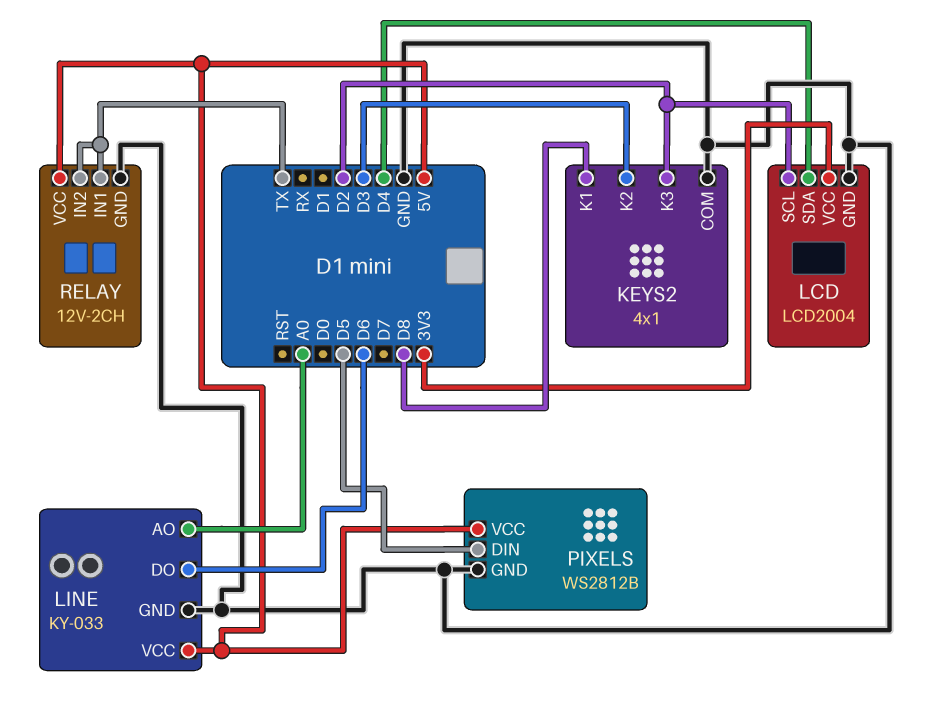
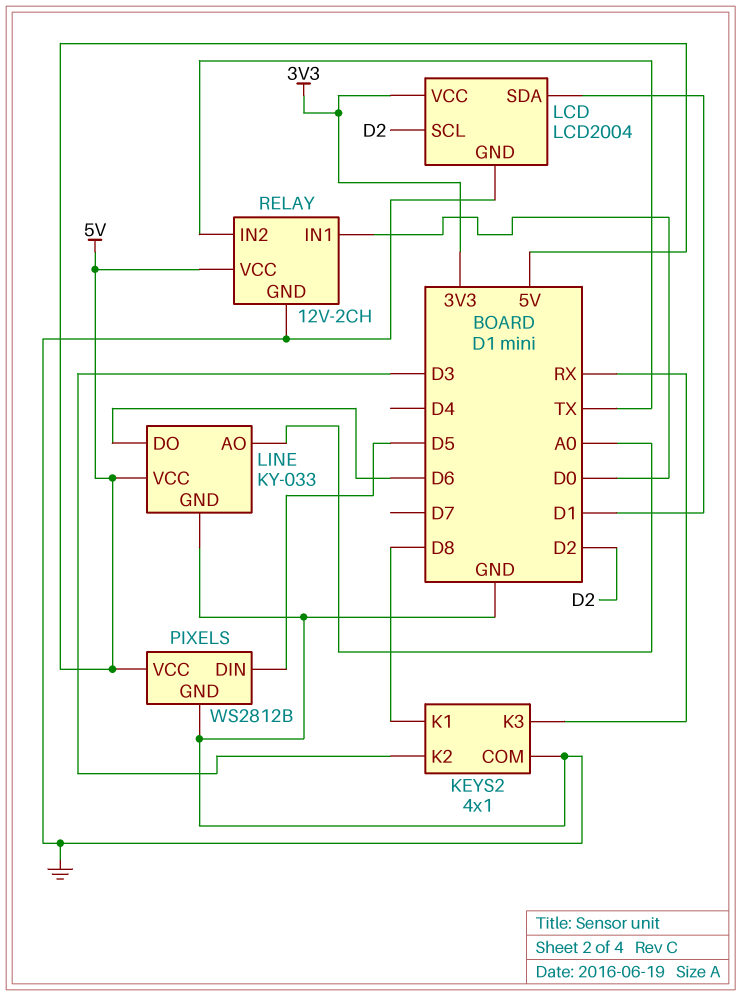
KEYS2 pin K3: D2 -> RX
LCD pin SDA: D4 -> D1
RELAY pin IN1: TX -> D0

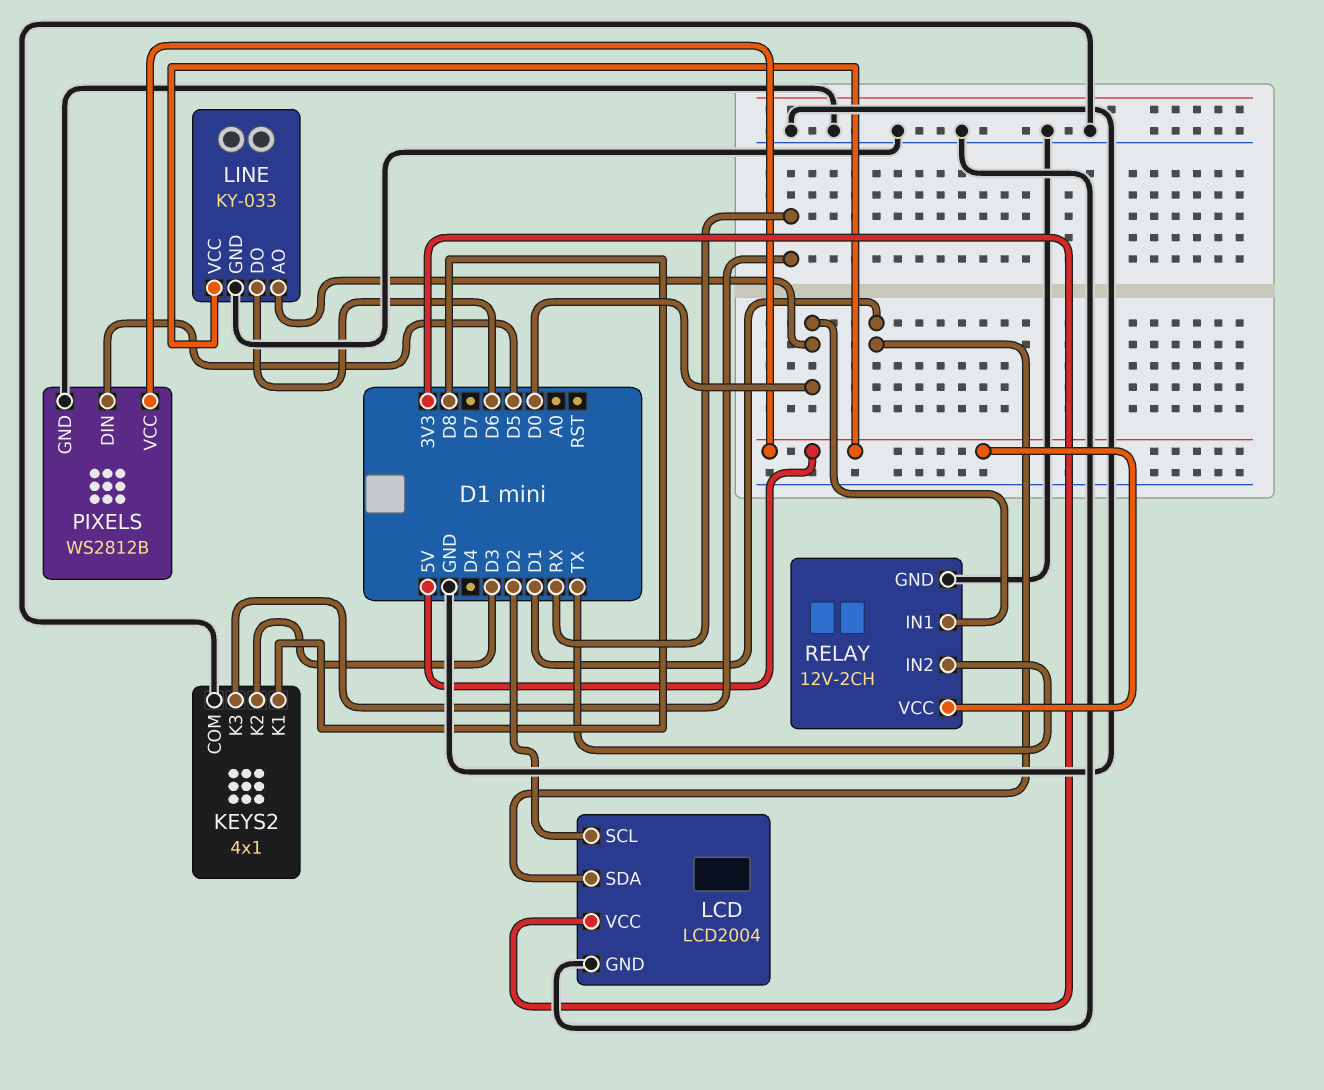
LINE pin AO: A0 -> D0

